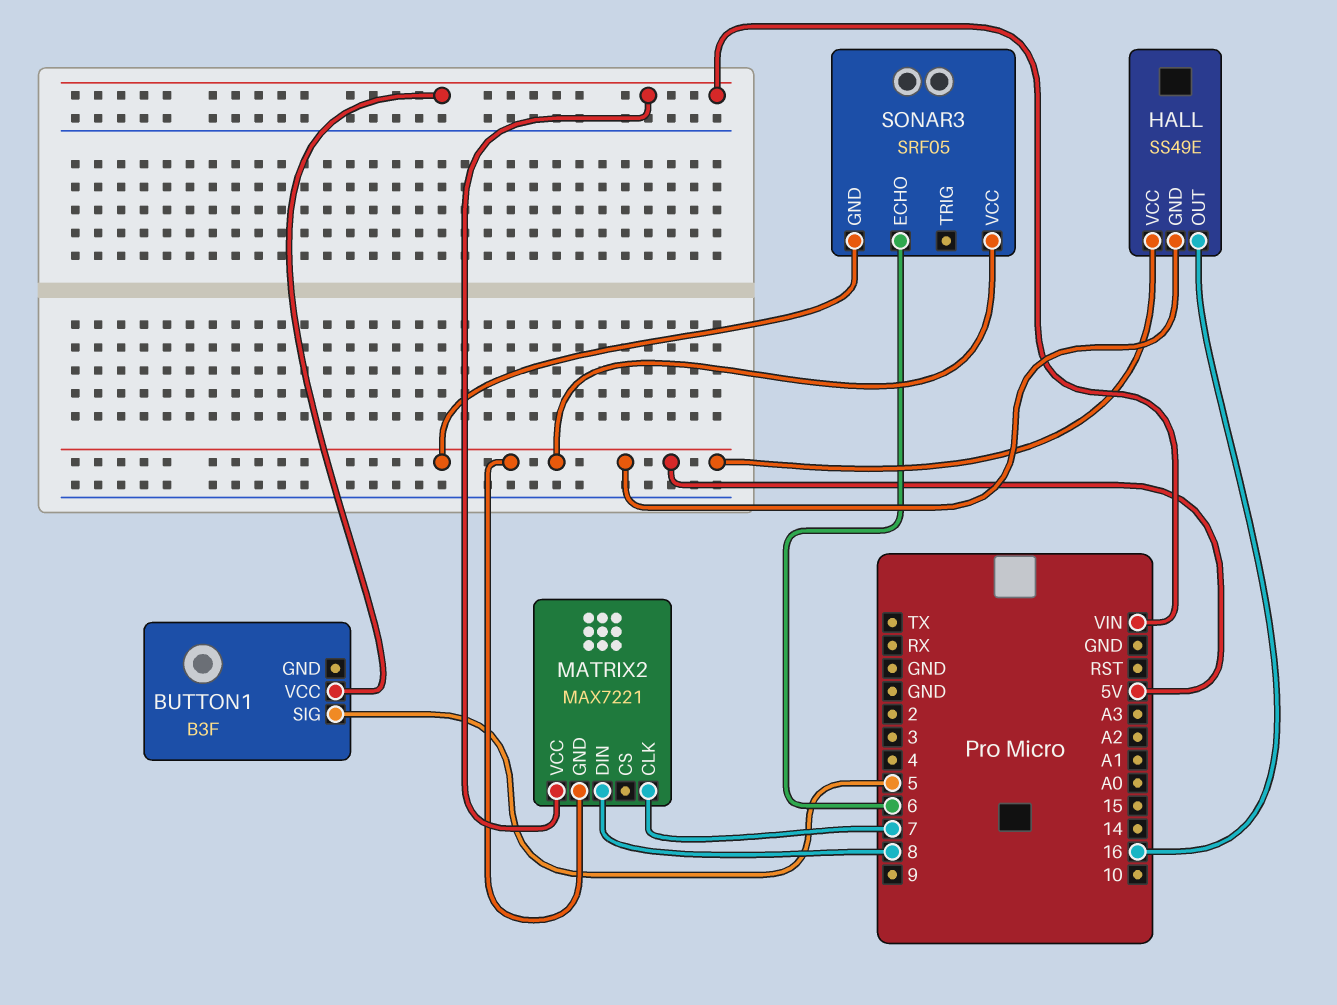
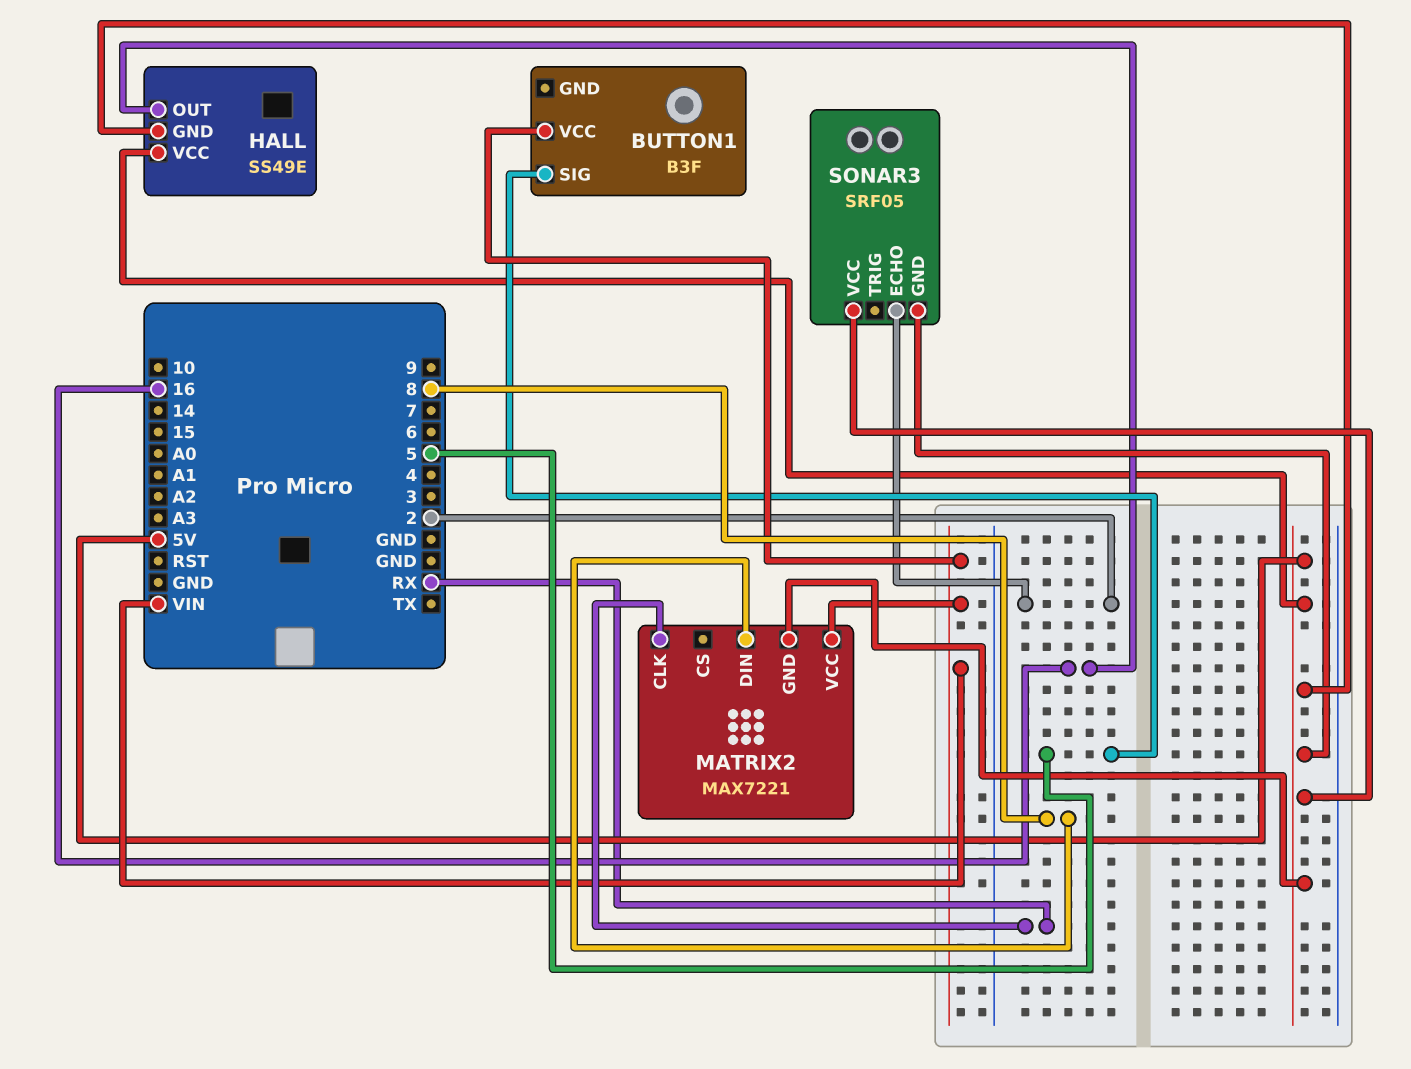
MATRIX2 pin CLK: 7 -> RX
SONAR3 pin ECHO: 6 -> 2

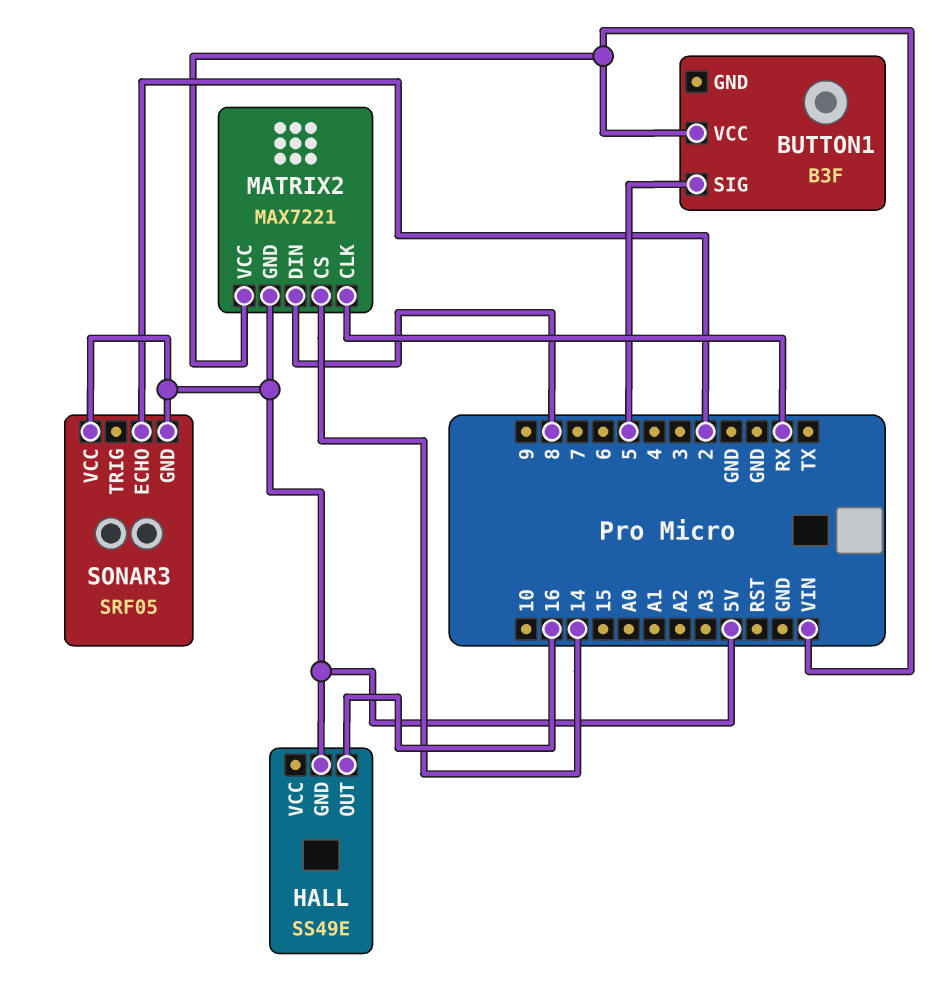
HALL pin VCC: 5V -> none
MATRIX2 pin CS: none -> 14

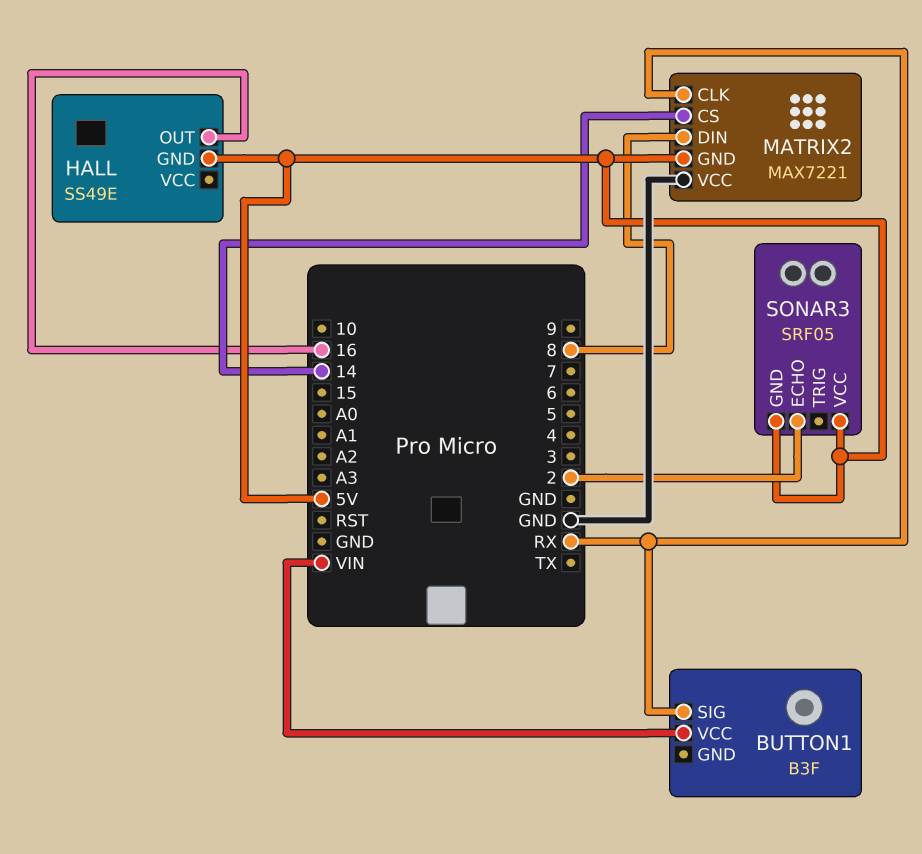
BUTTON1 pin SIG: 5 -> RX
MATRIX2 pin VCC: VIN -> GND

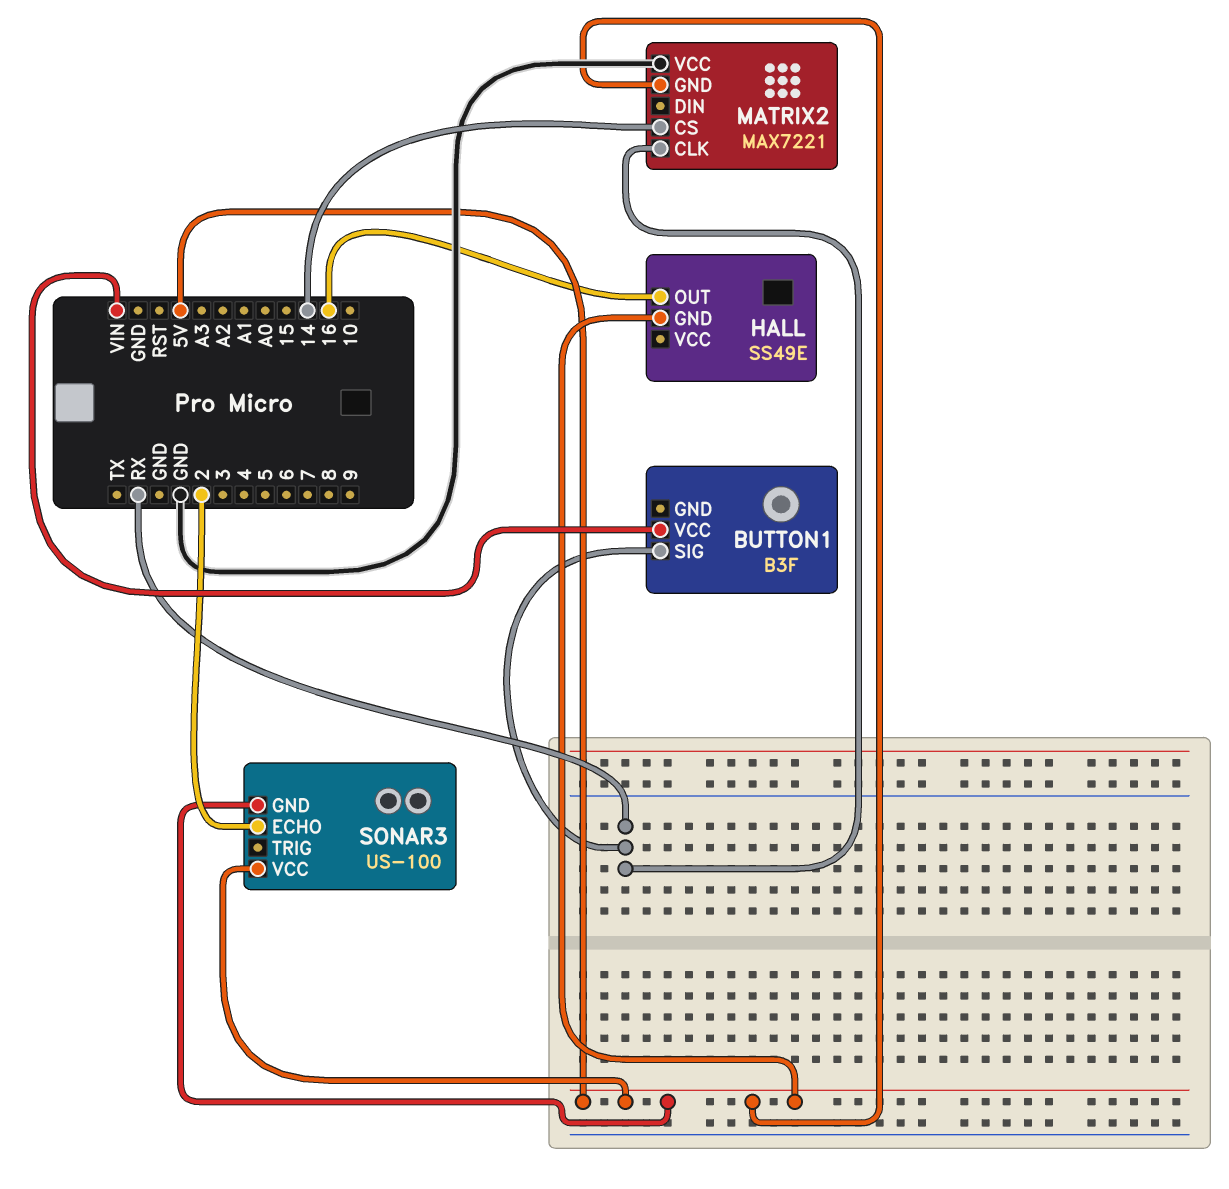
MATRIX2 pin DIN: 8 -> none
SONAR3: SRF05 -> US-100

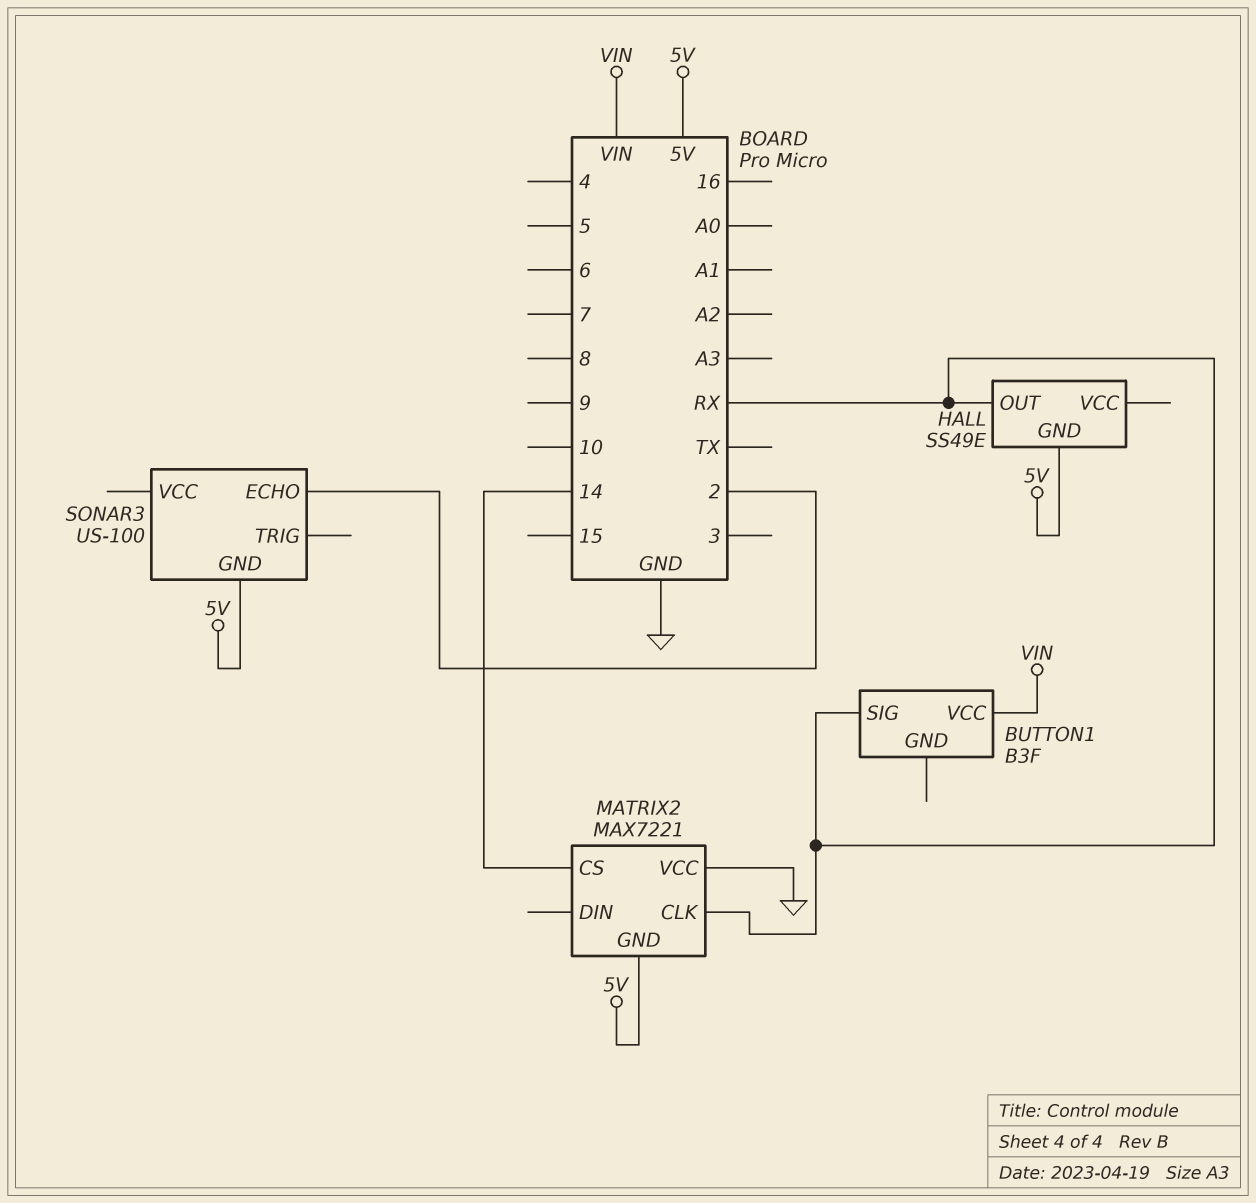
HALL pin OUT: 16 -> RX
SONAR3 pin VCC: 5V -> none

